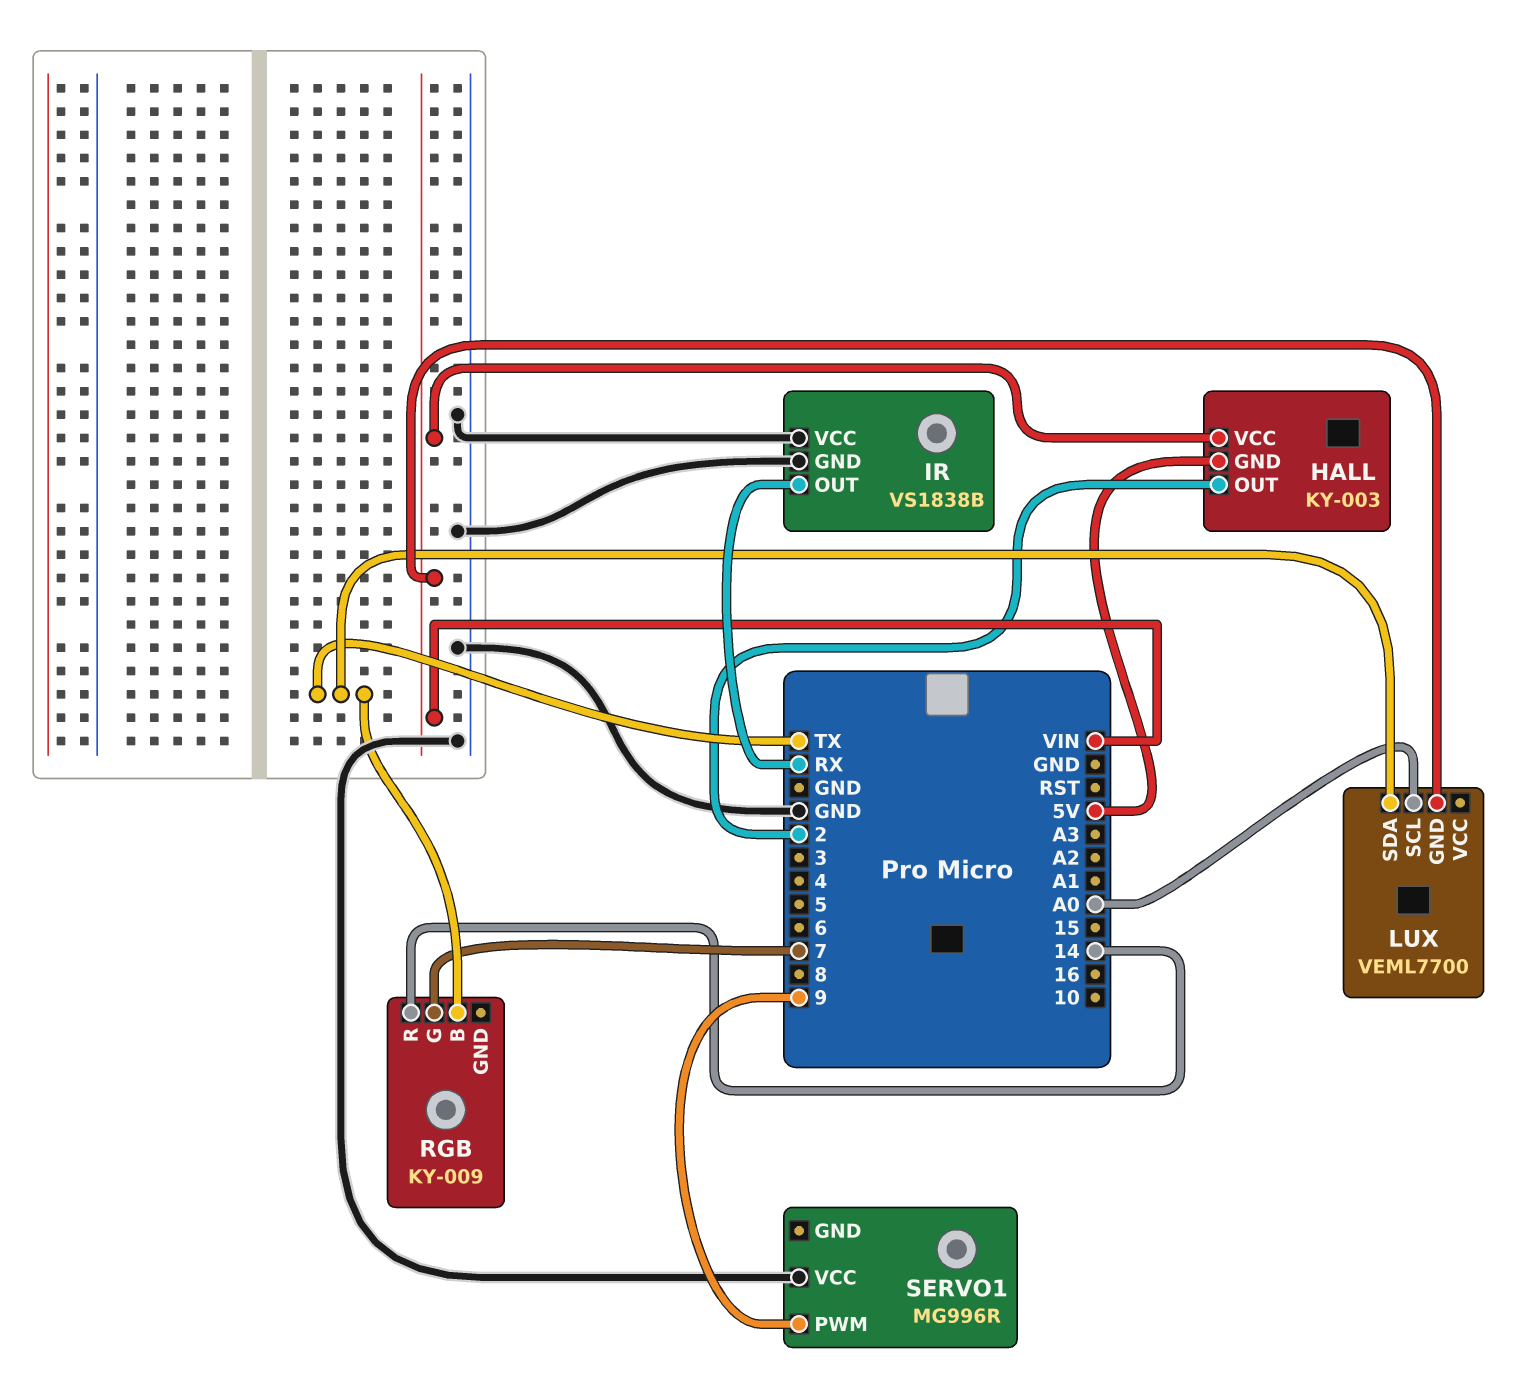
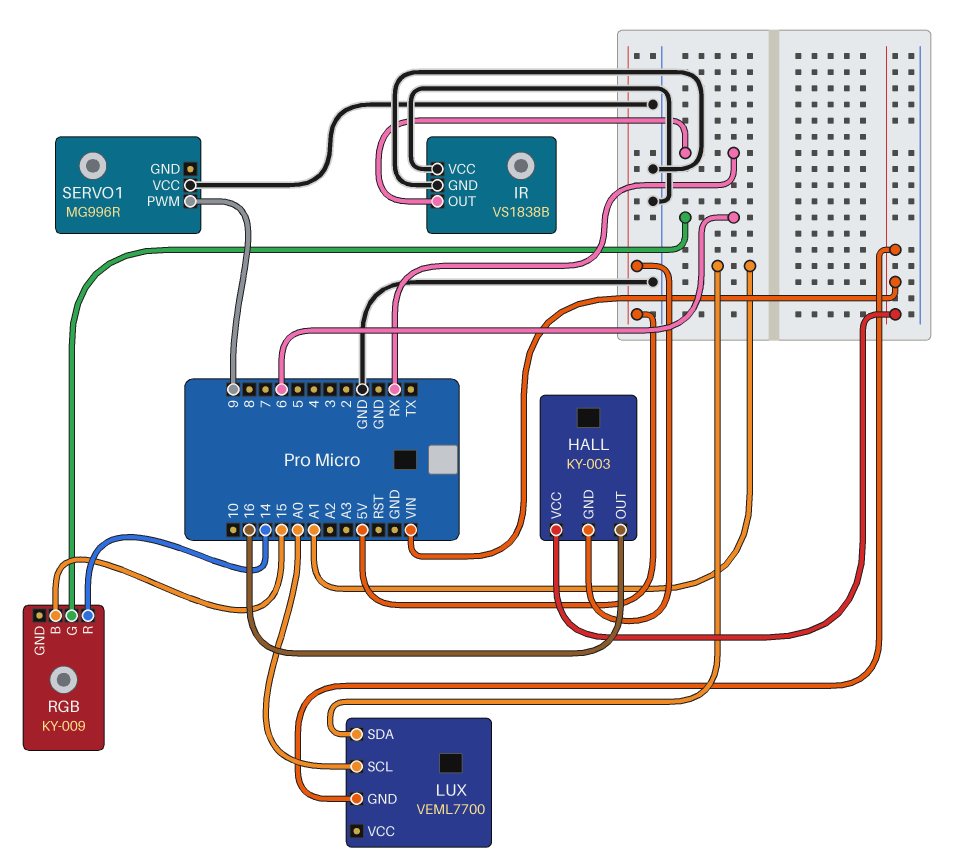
HALL pin OUT: 2 -> 16
LUX pin SDA: TX -> A1
RGB pin B: TX -> 15
RGB pin G: 7 -> 6

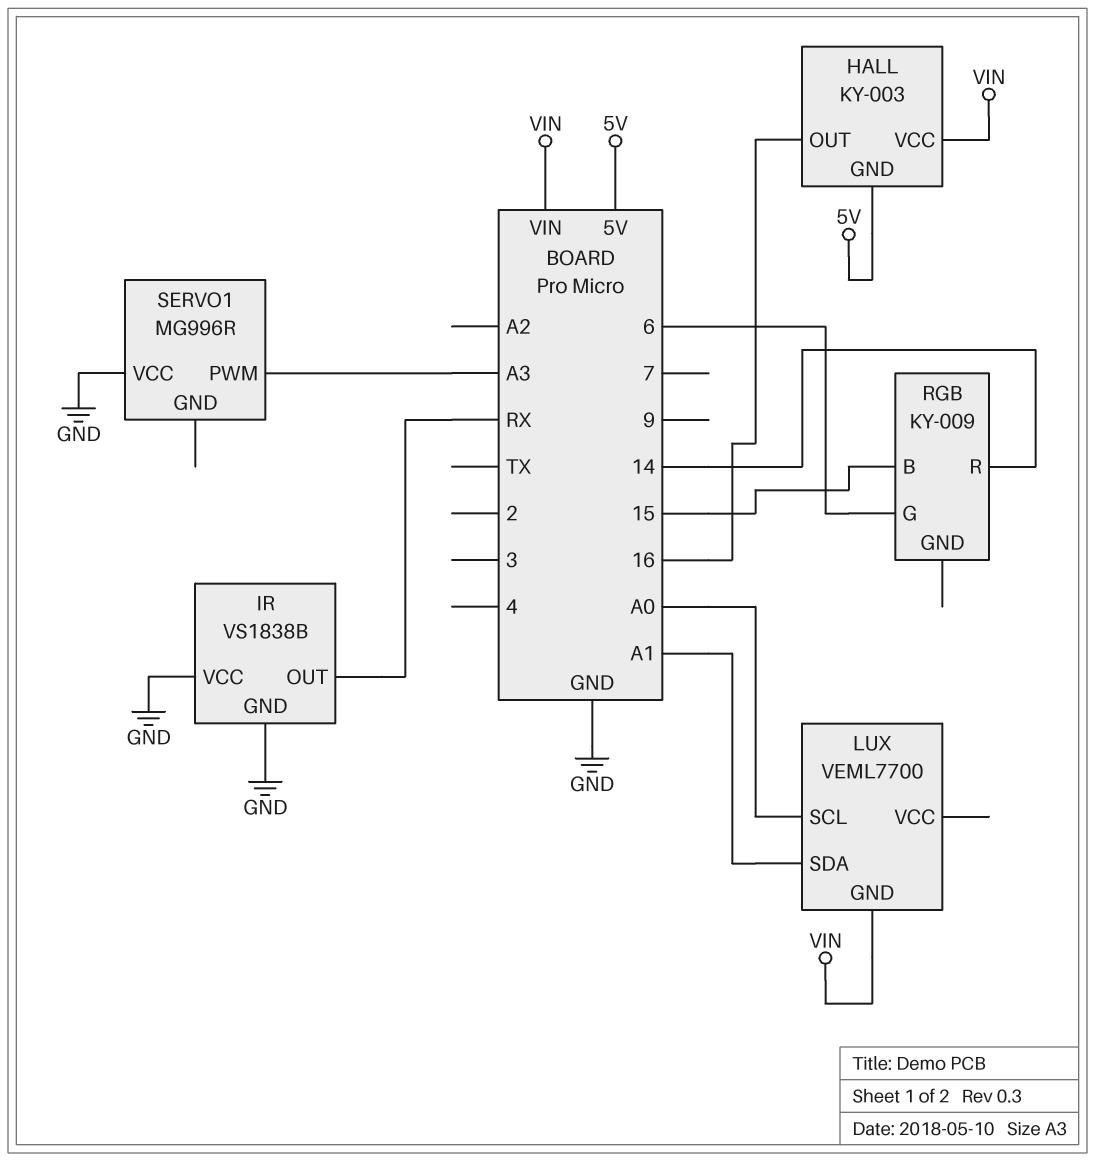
SERVO1 pin PWM: 9 -> A3

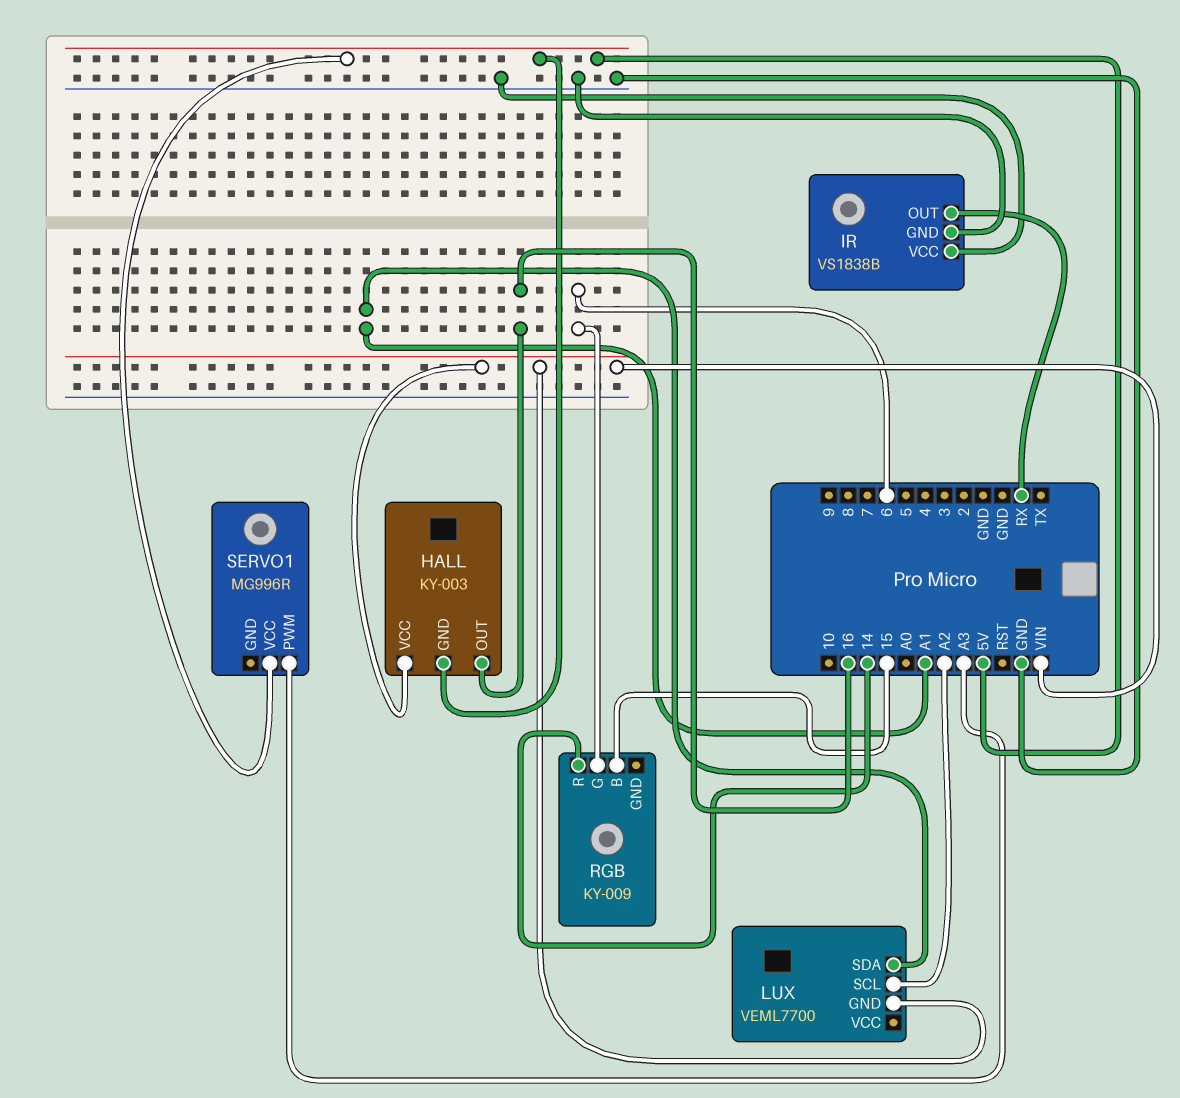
LUX pin SCL: A0 -> A2
SERVO1 pin VCC: GND -> 5V

